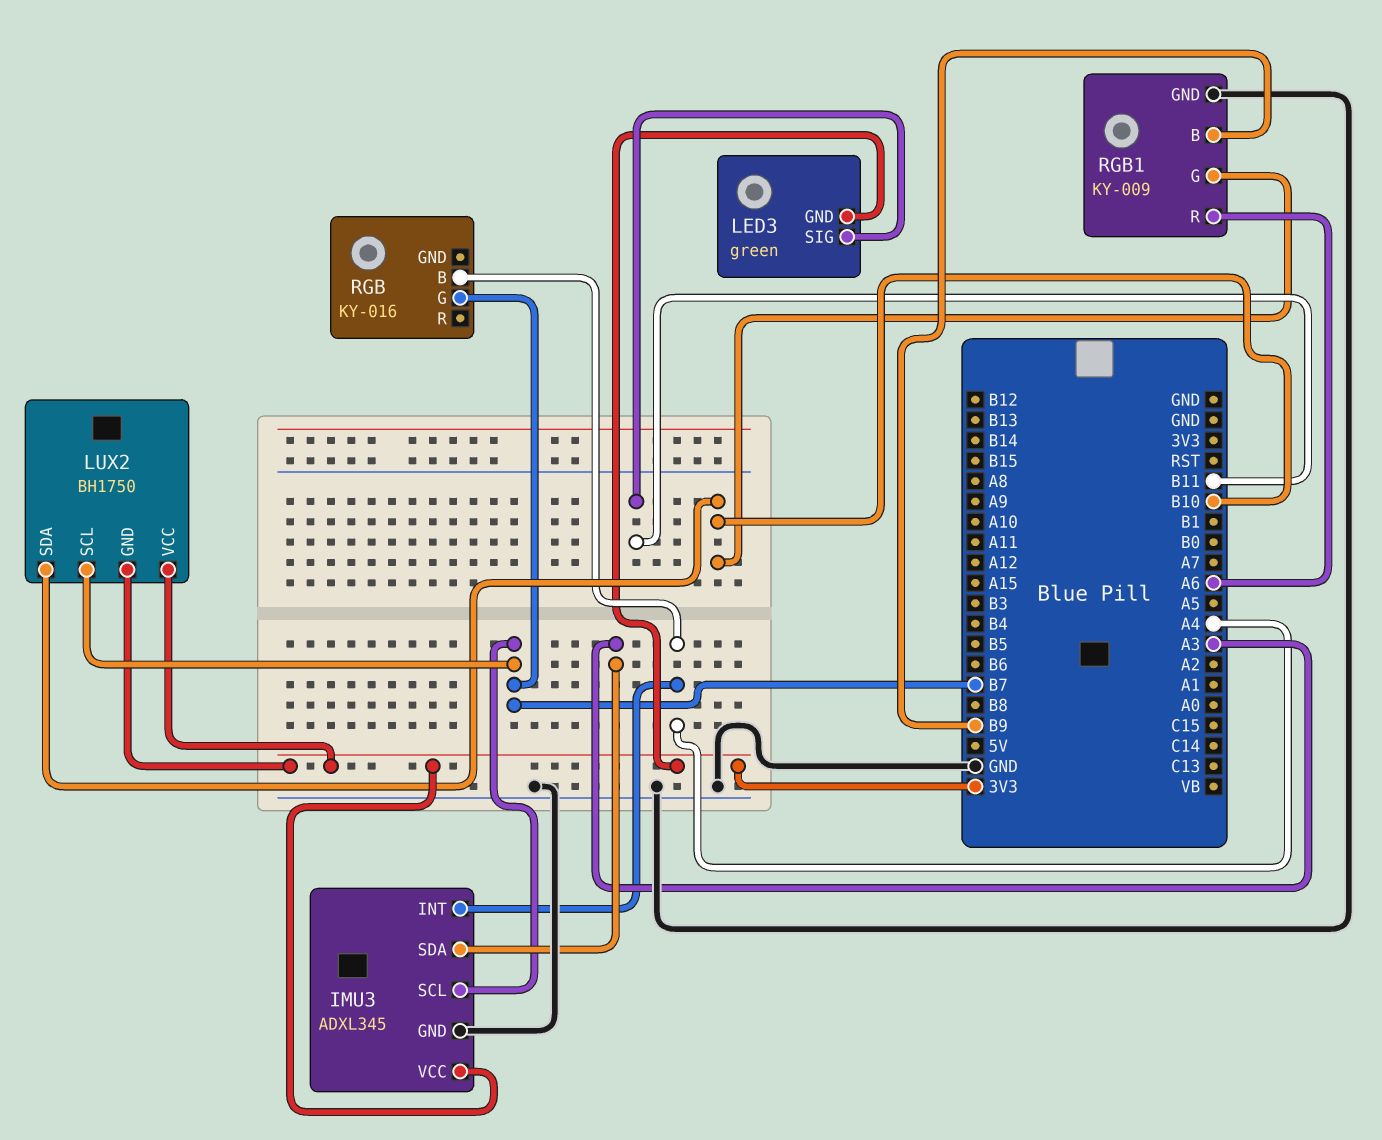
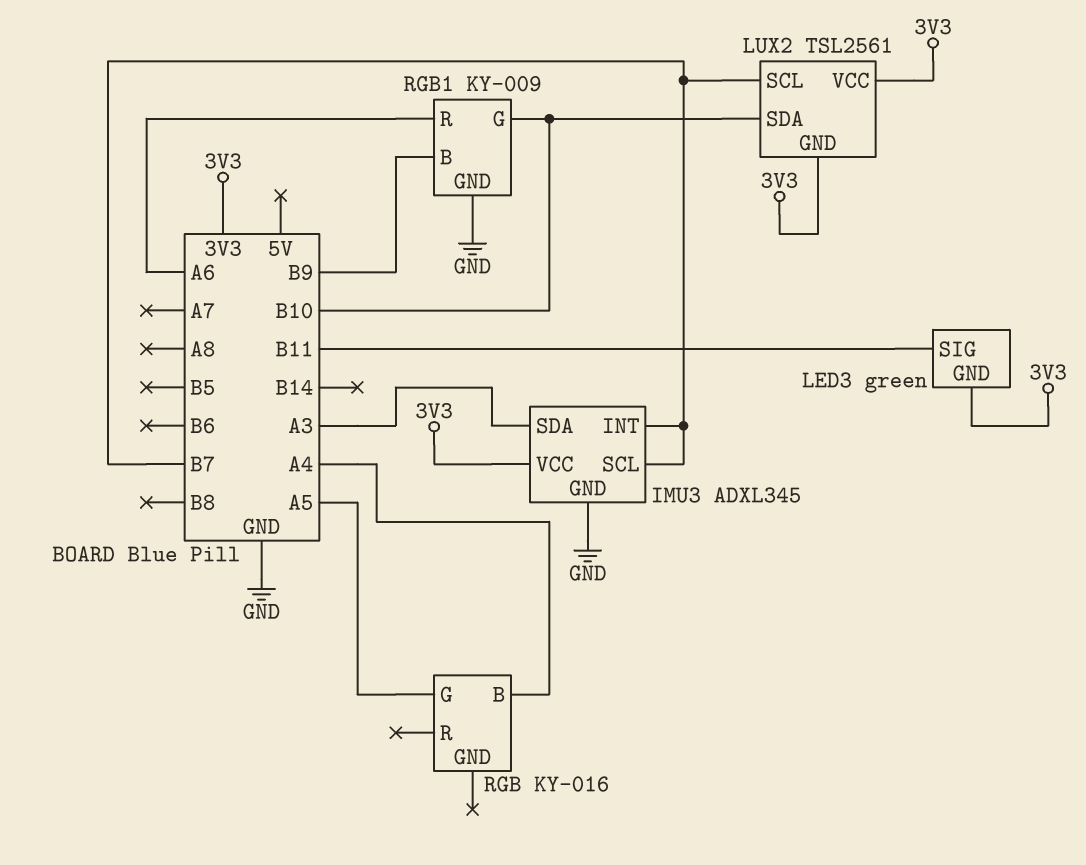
IMU3 pin INT: A4 -> B7
LUX2: BH1750 -> TSL2561
RGB pin G: B7 -> A5

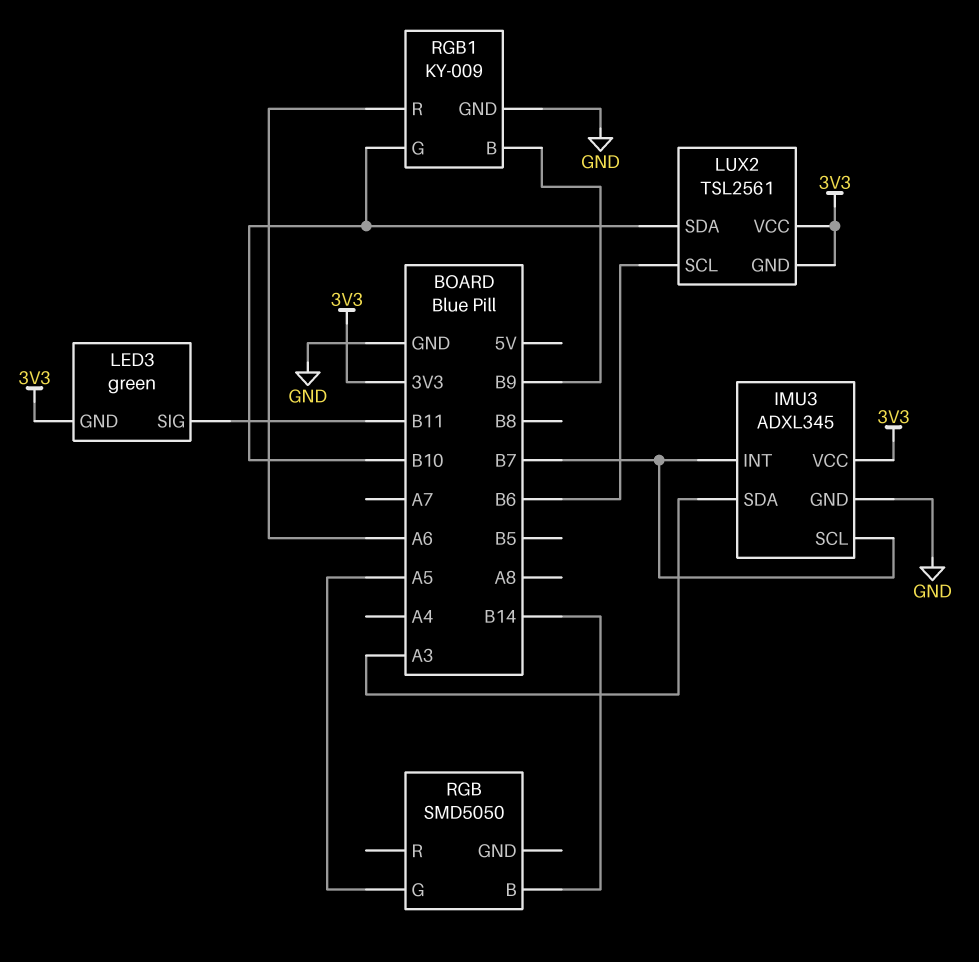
LUX2 pin SCL: B7 -> B6
RGB: KY-016 -> SMD5050
RGB pin B: A4 -> B14

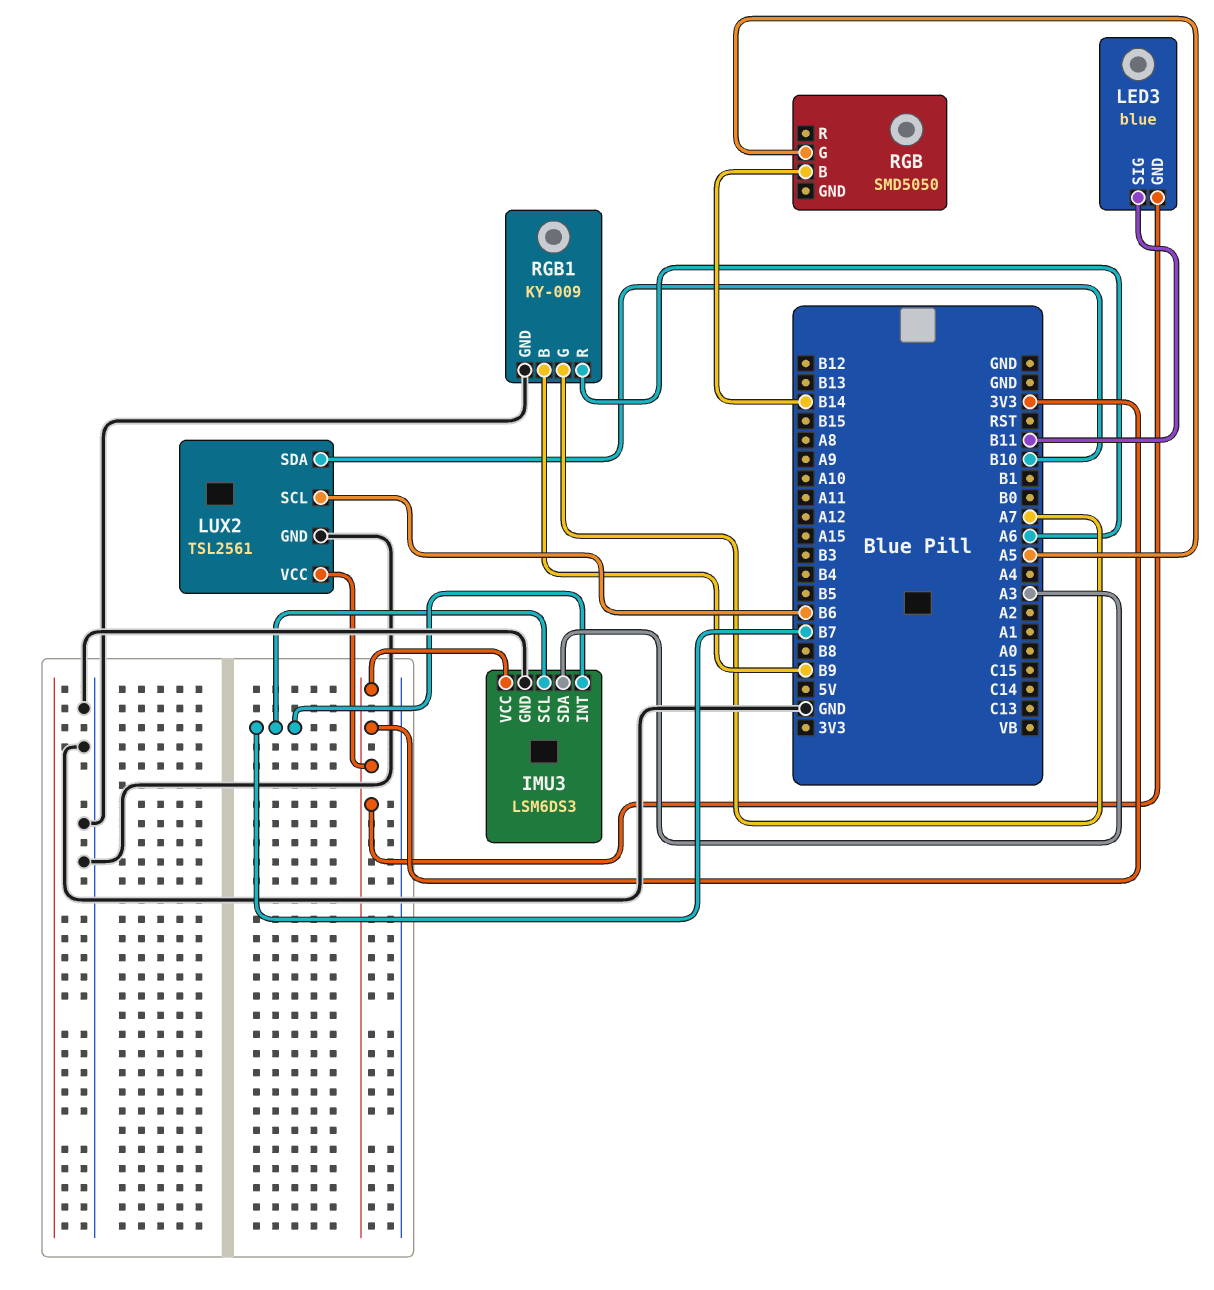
IMU3: ADXL345 -> LSM6DS3
LED3: green -> blue
LUX2 pin GND: 3V3 -> GND
RGB1 pin G: B10 -> A7

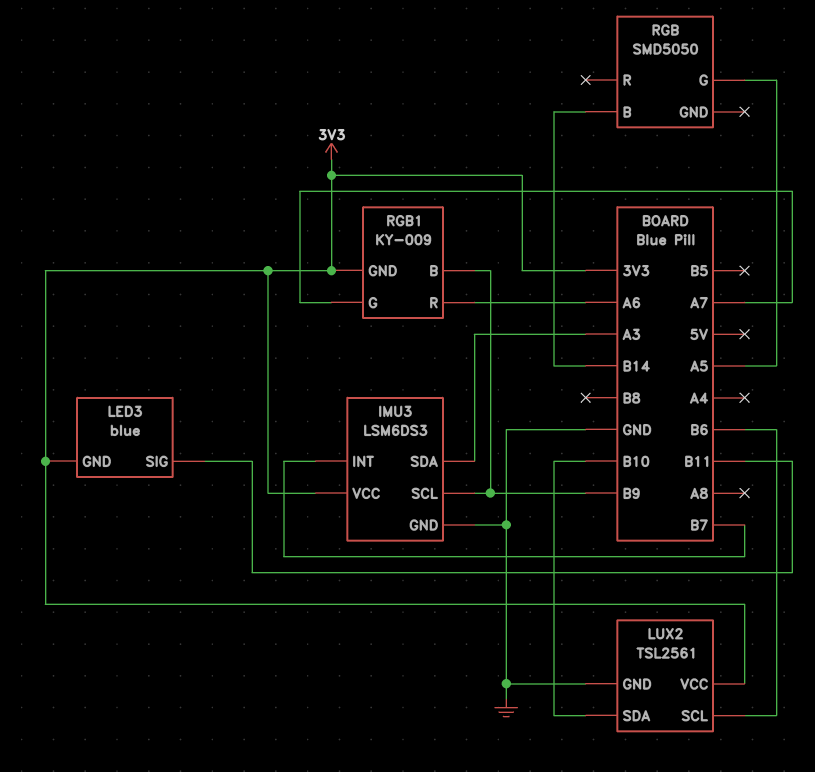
IMU3 pin SCL: B7 -> B9
RGB1 pin GND: GND -> 3V3

